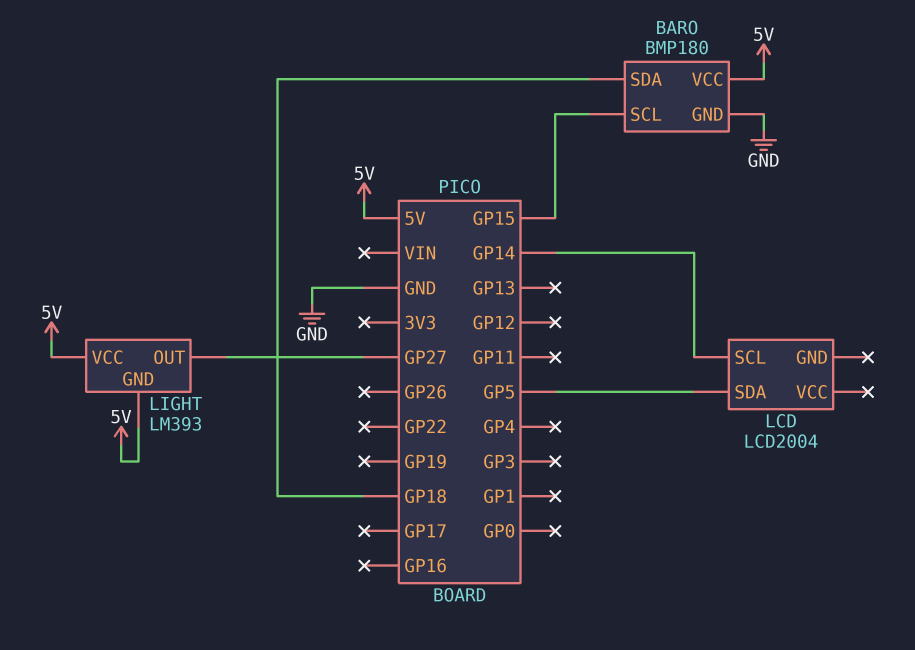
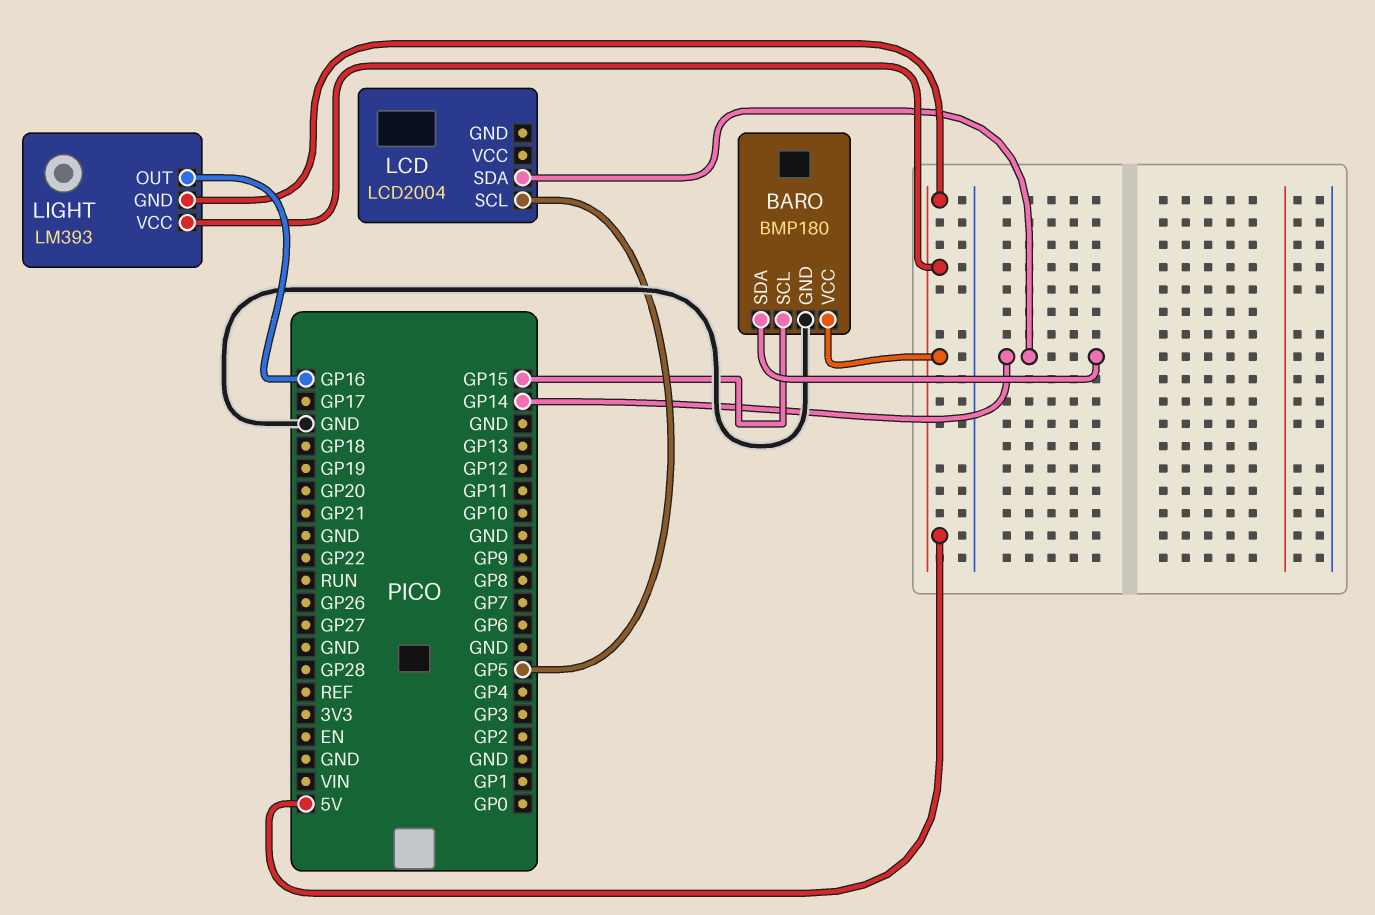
BARO pin SDA: GP18 -> GP14
LCD pin SCL: GP14 -> GP5
LCD pin SDA: GP5 -> GP14
LIGHT pin OUT: GP27 -> GP16

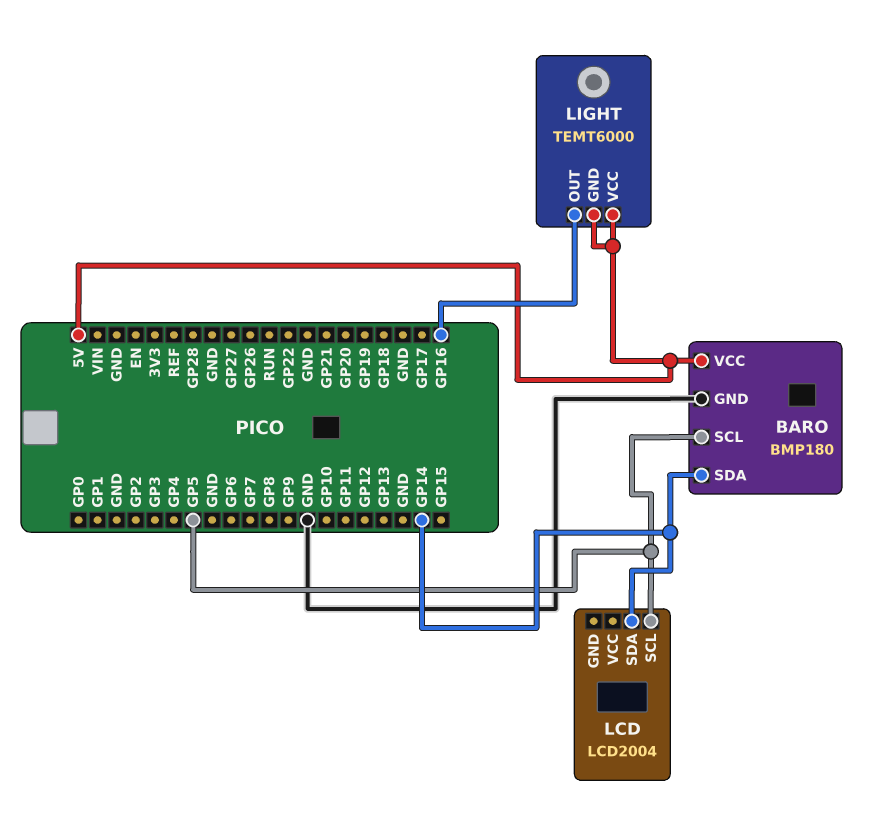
BARO pin SCL: GP15 -> GP5
LIGHT: LM393 -> TEMT6000

